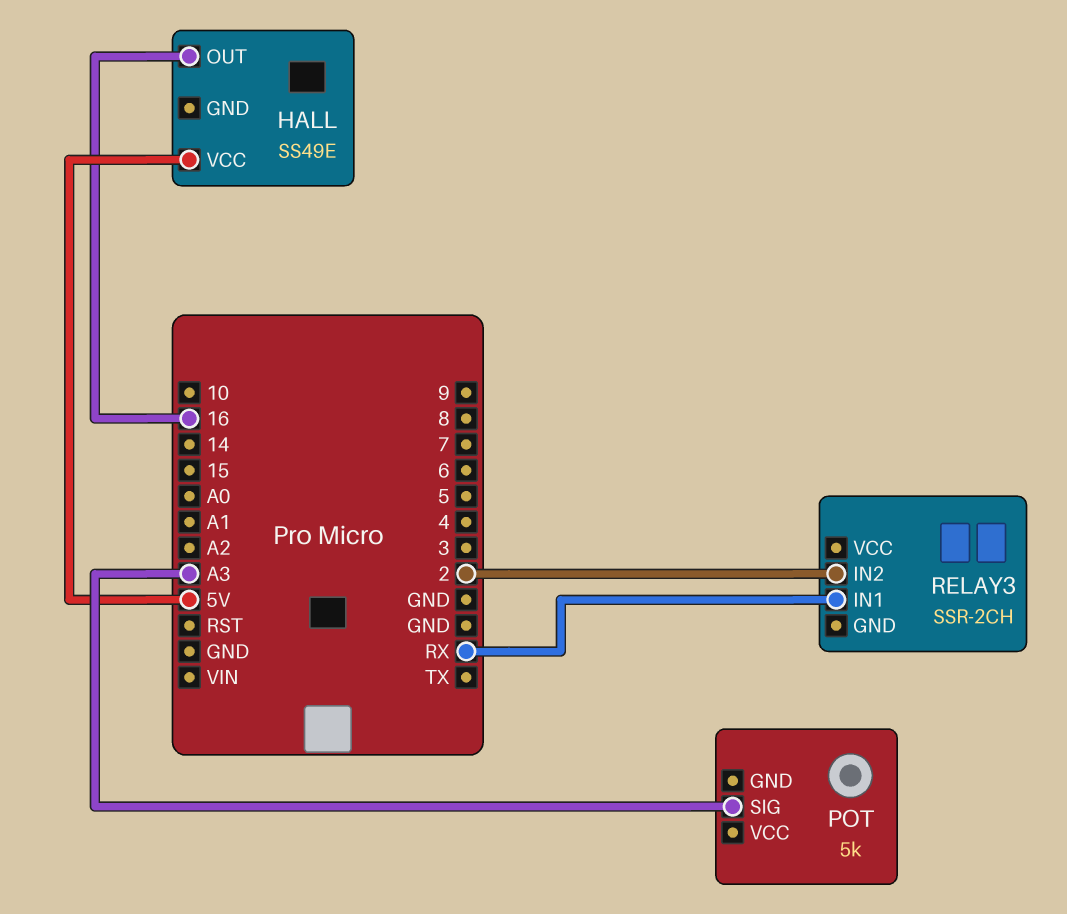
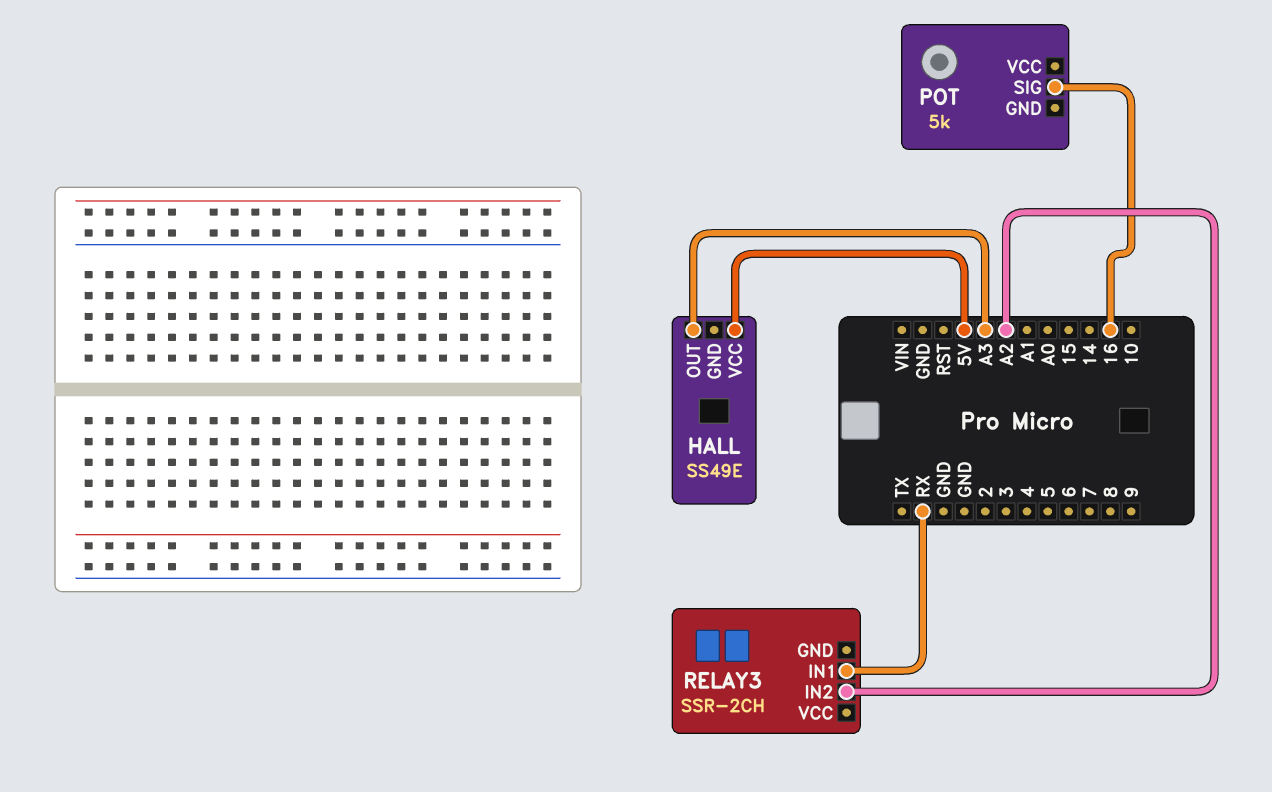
HALL pin OUT: 16 -> A3
POT pin SIG: A3 -> 16
RELAY3 pin IN2: 2 -> A2

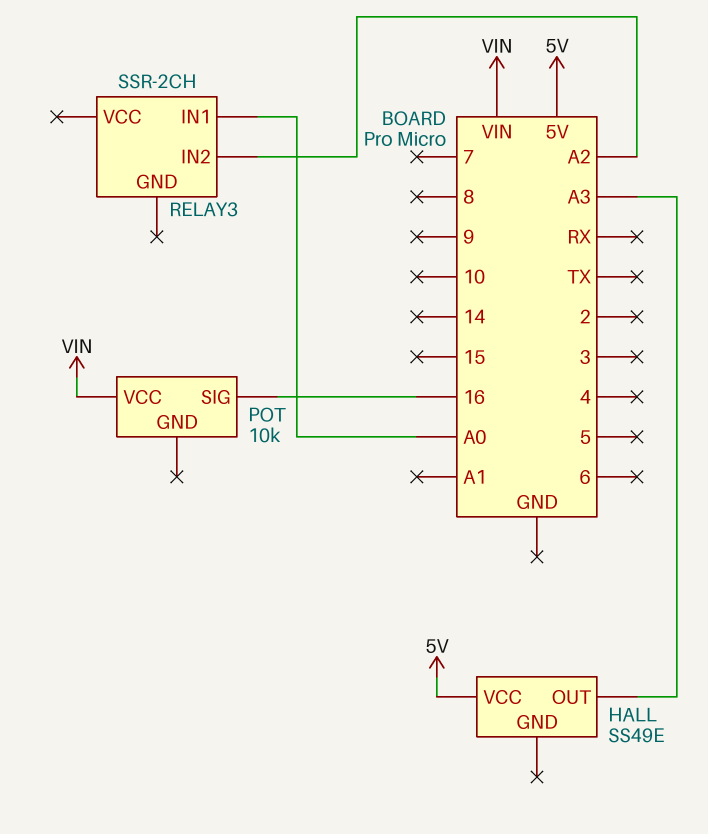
POT: 5k -> 10k
POT pin VCC: none -> VIN
RELAY3 pin IN1: RX -> A0

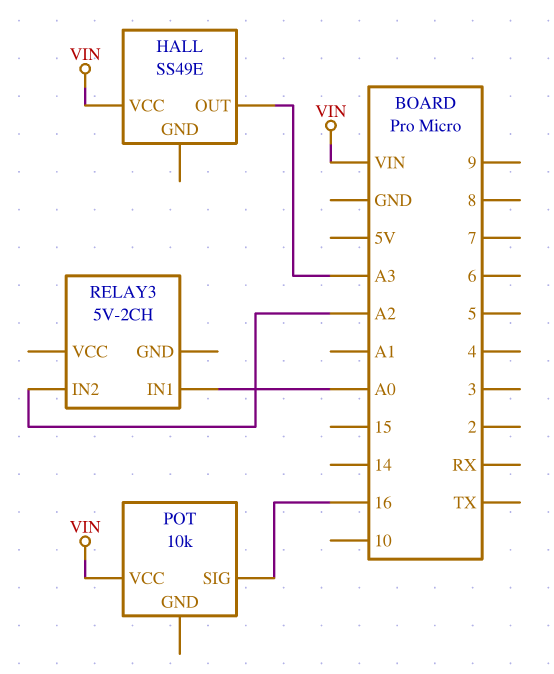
HALL pin VCC: 5V -> VIN
RELAY3: SSR-2CH -> 5V-2CH

